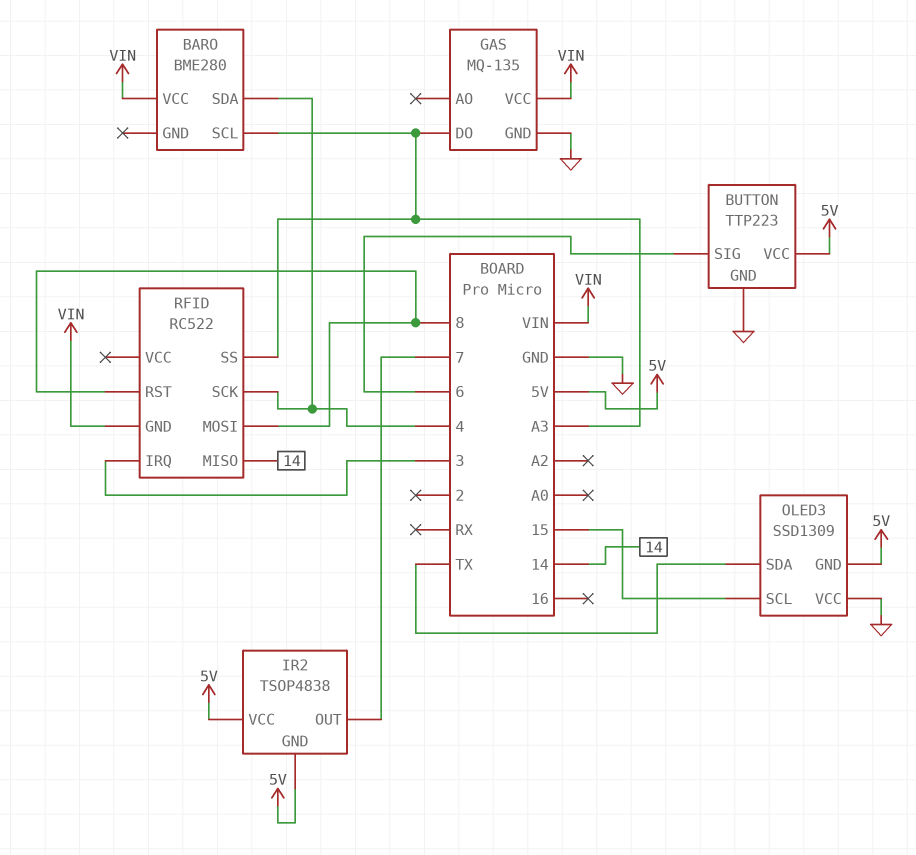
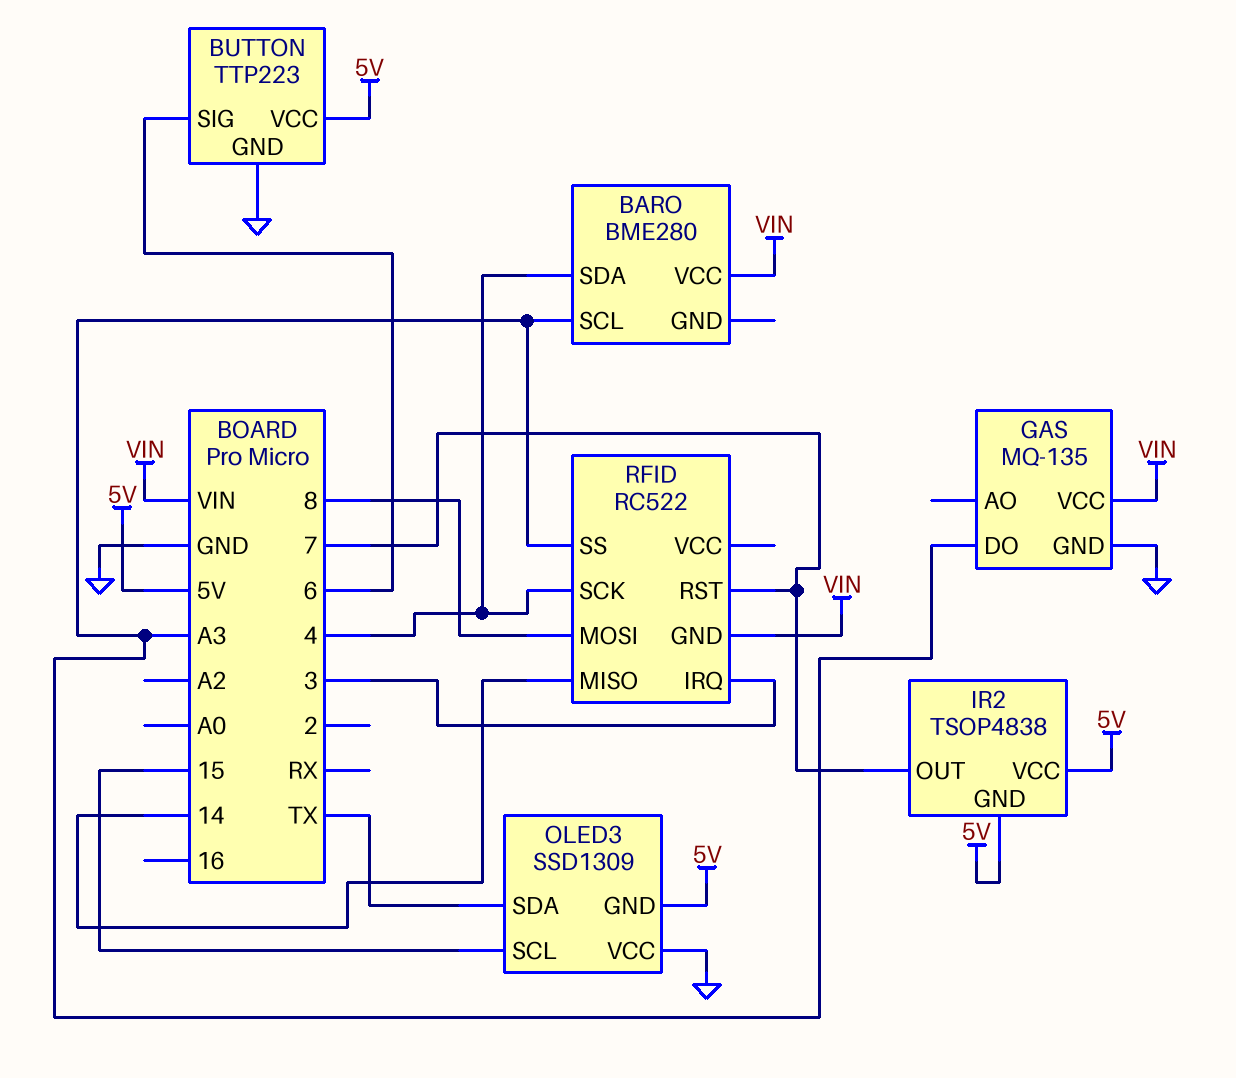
RFID pin RST: 8 -> 7

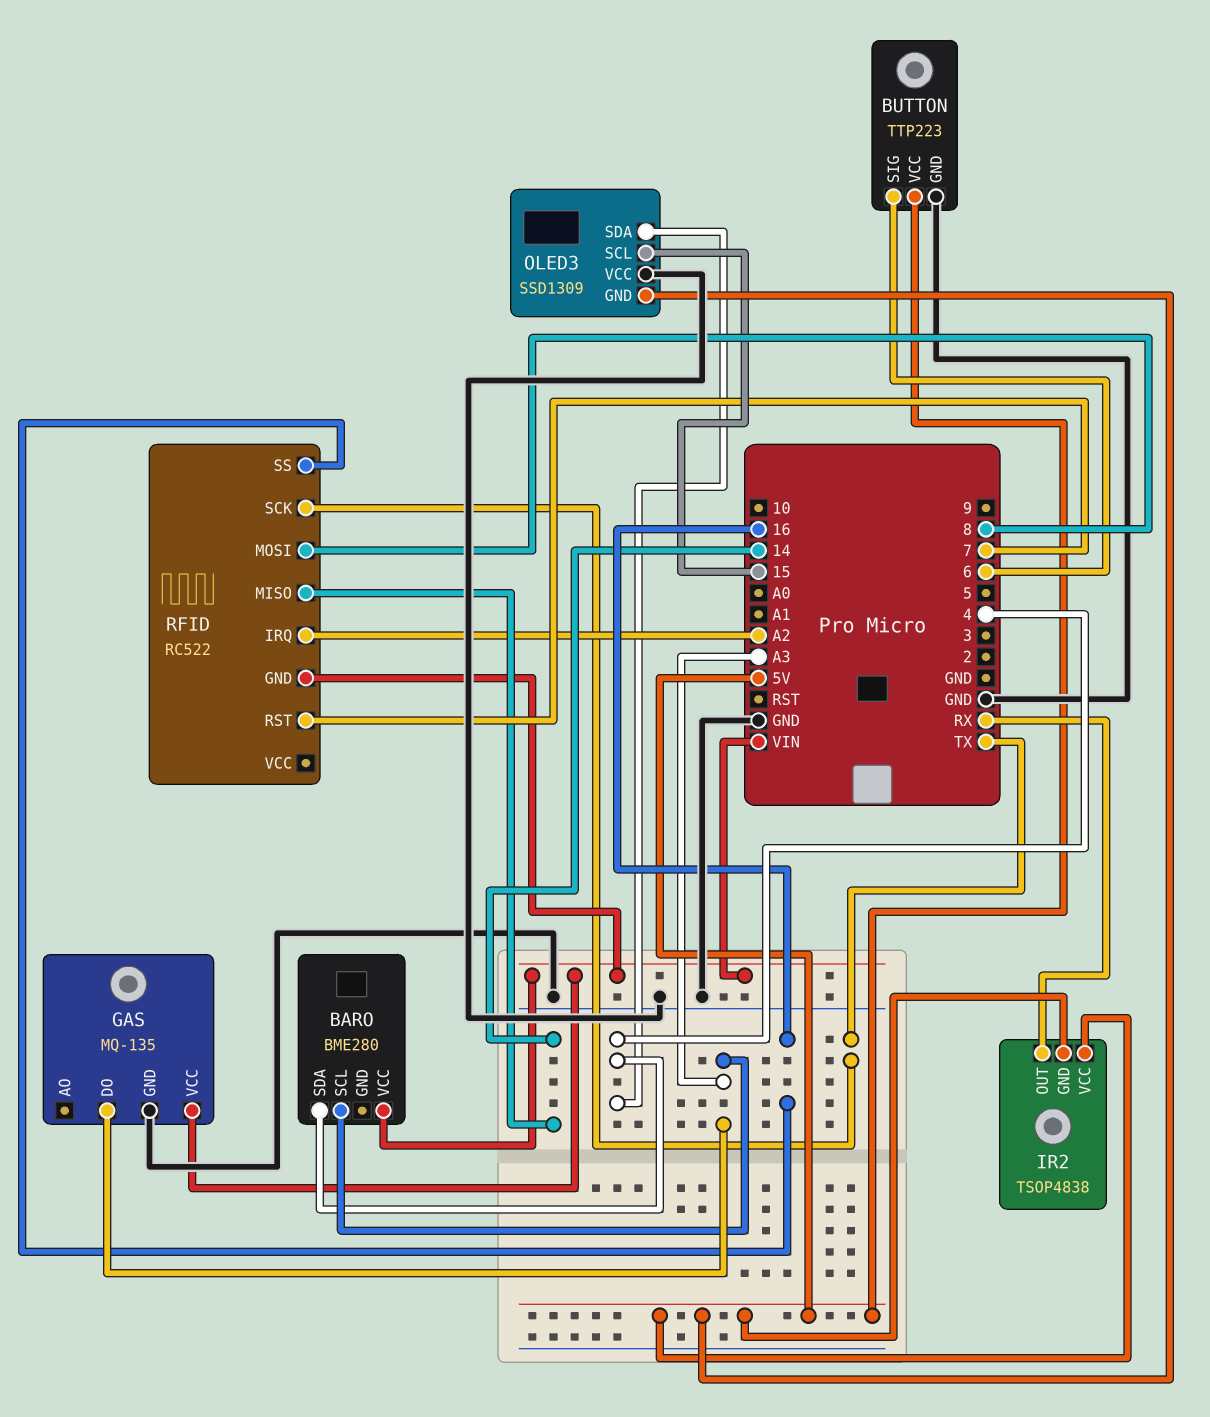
IR2 pin OUT: 7 -> RX
OLED3 pin SDA: TX -> 4
RFID pin IRQ: 3 -> A2
RFID pin SCK: 4 -> TX
RFID pin SS: A3 -> 16

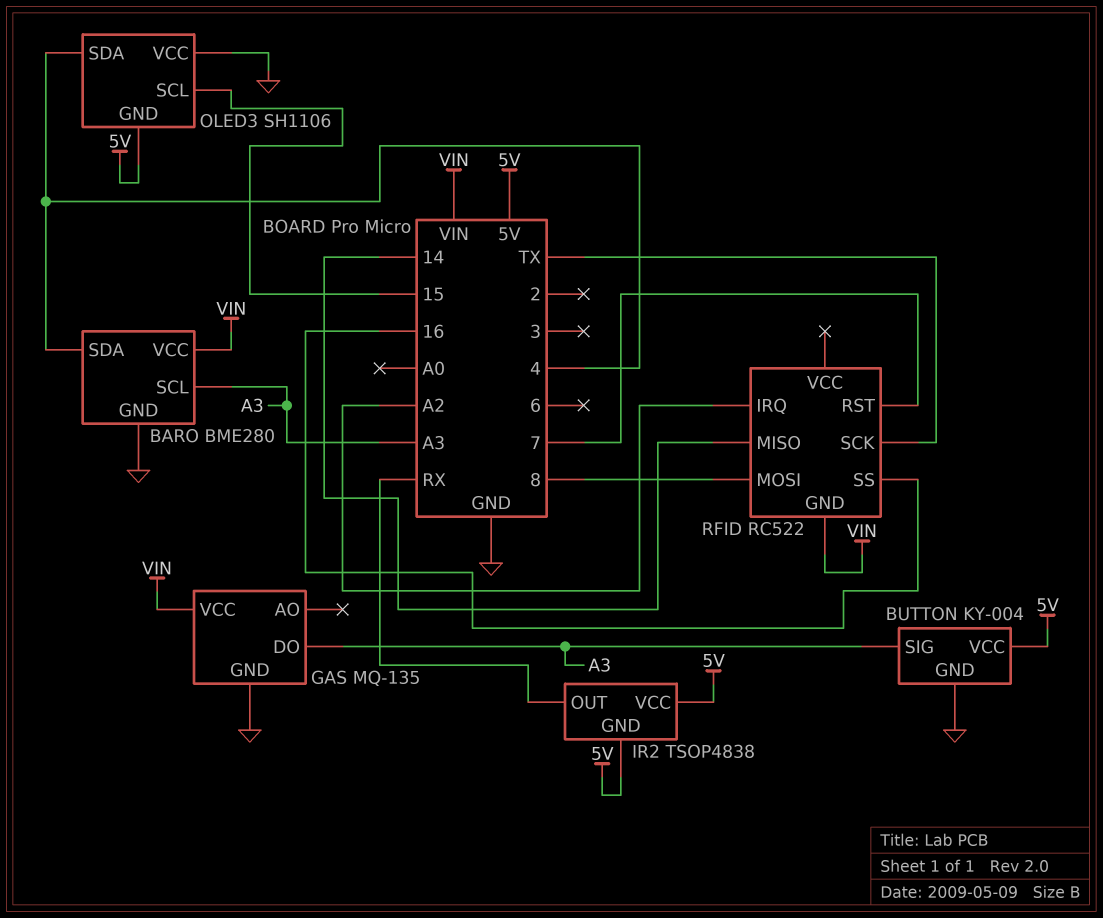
BARO pin GND: none -> GND
BUTTON: TTP223 -> KY-004
BUTTON pin SIG: 6 -> A3
OLED3: SSD1309 -> SH1106

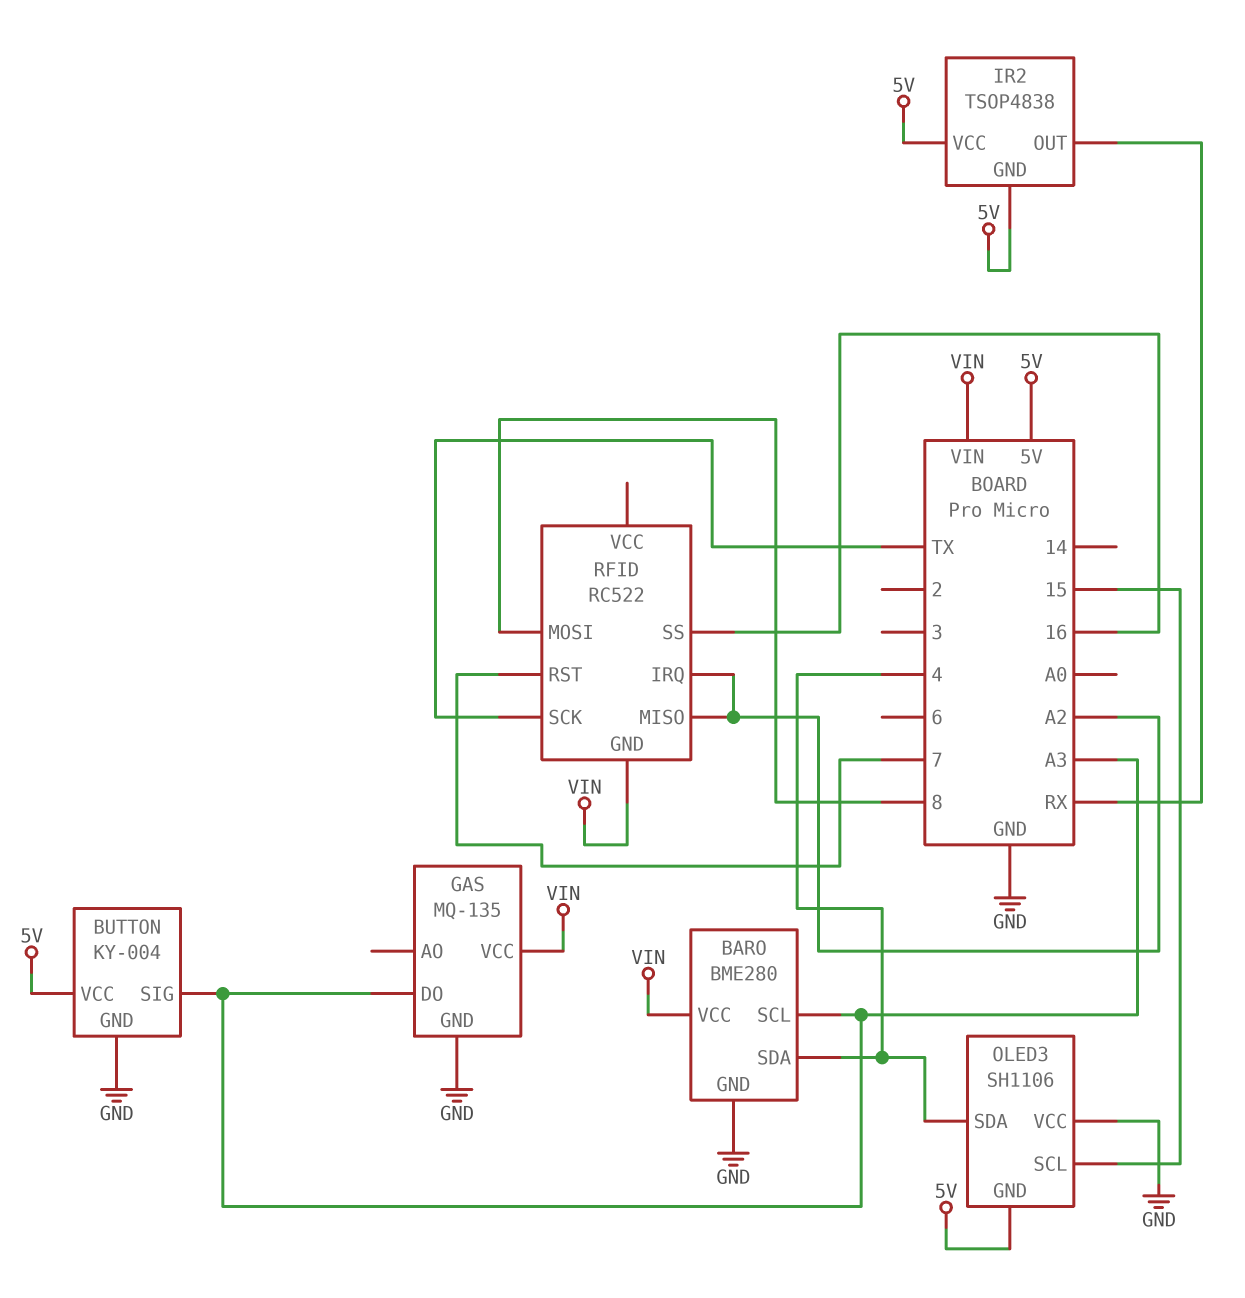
RFID pin MISO: 14 -> A2

